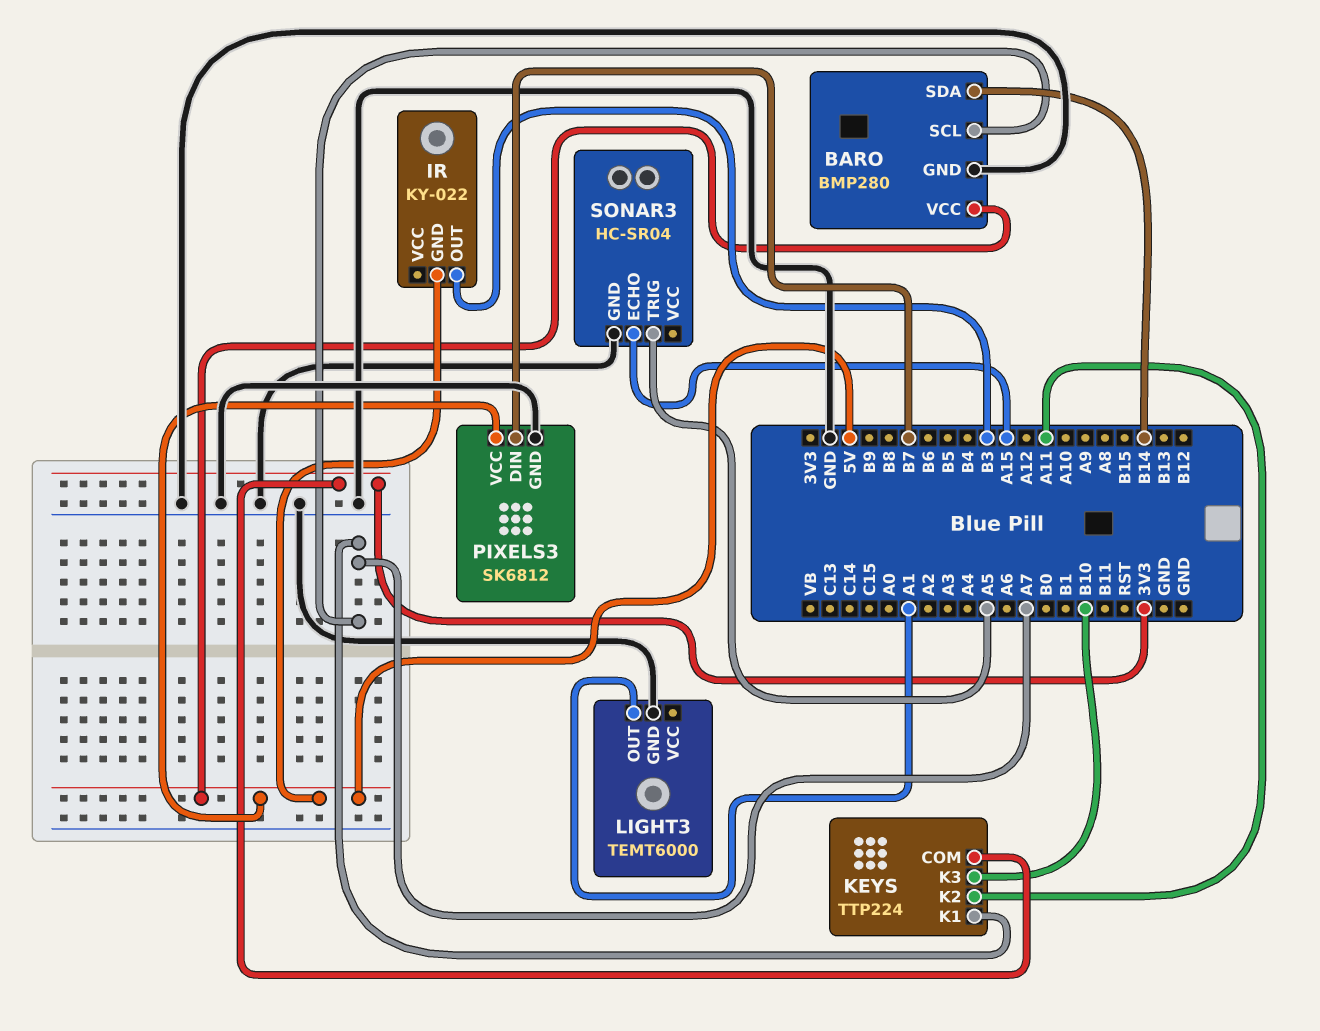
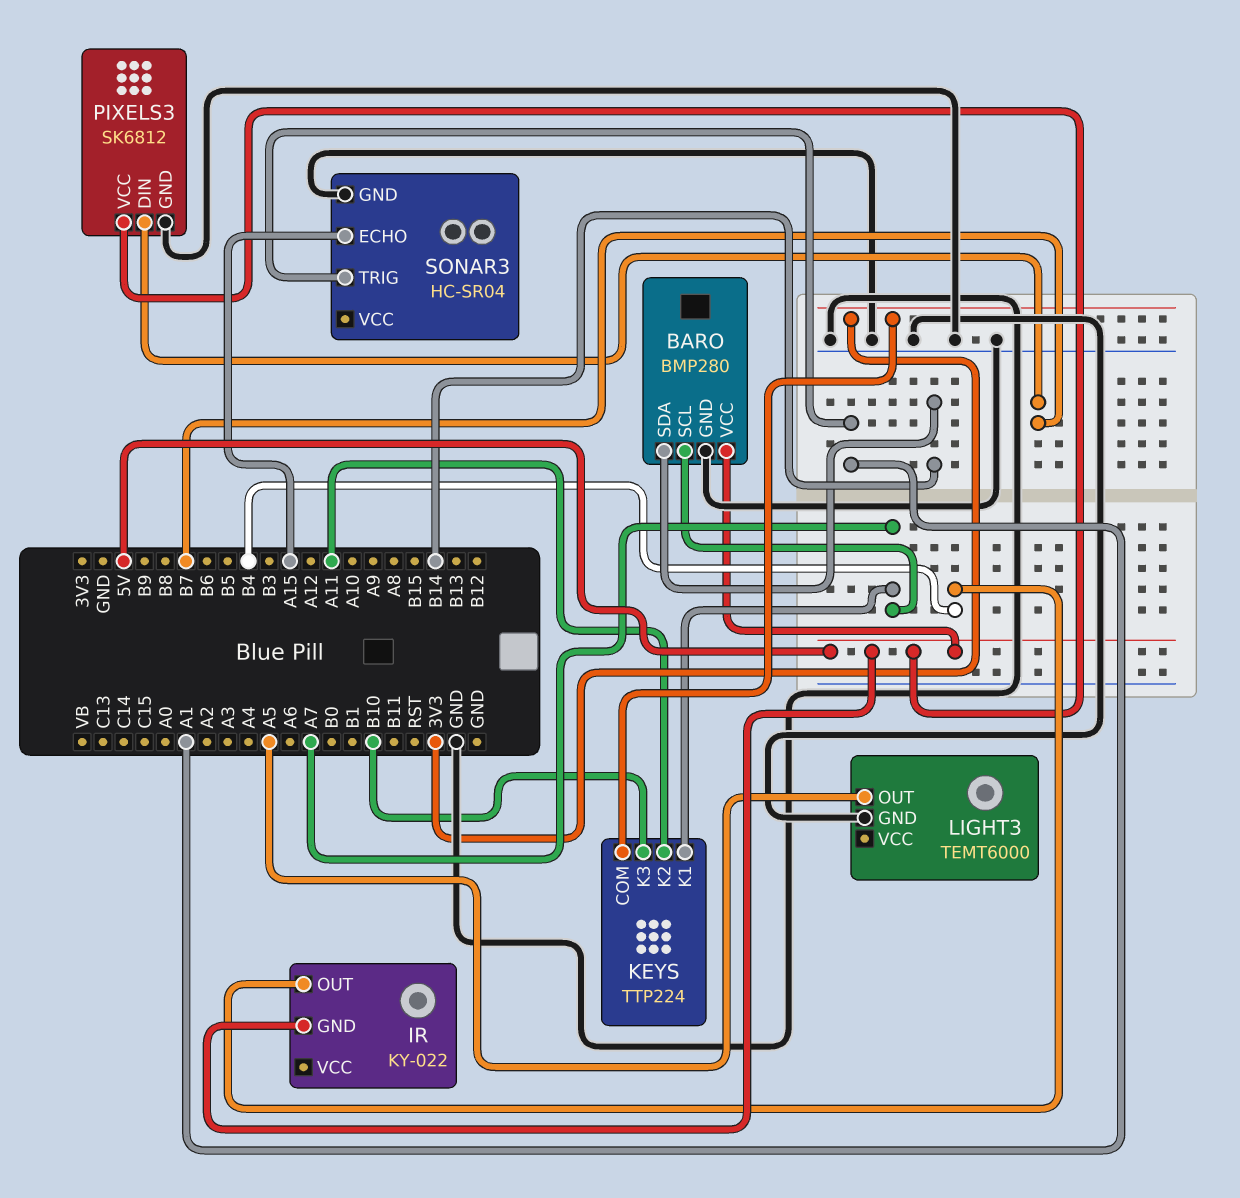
IR pin OUT: B3 -> B4
LIGHT3 pin OUT: A1 -> A5
SONAR3 pin TRIG: A5 -> A1

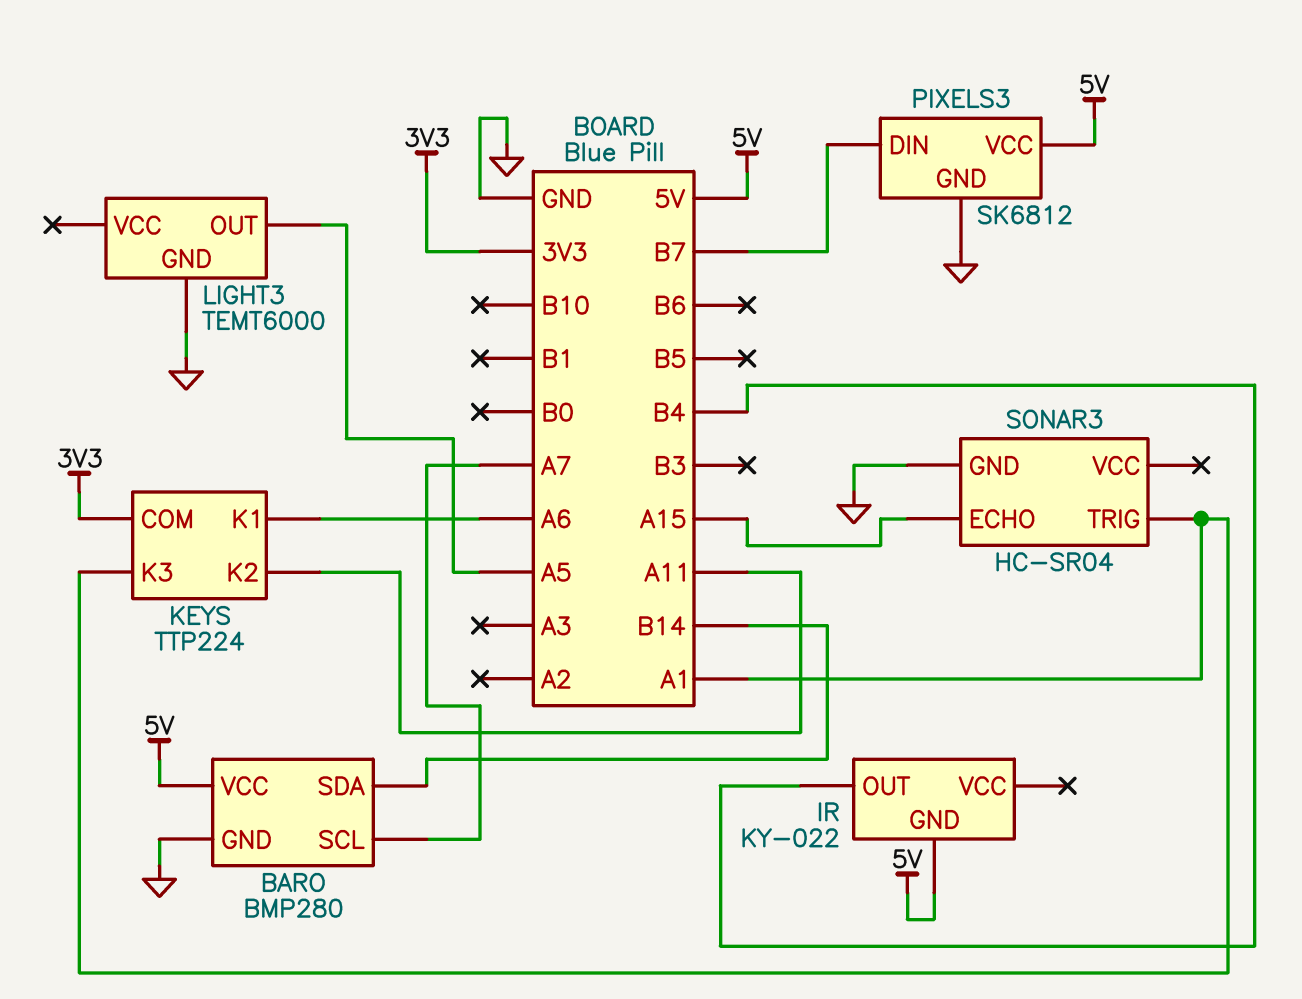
KEYS pin K1: A7 -> A6
KEYS pin K3: B10 -> A1

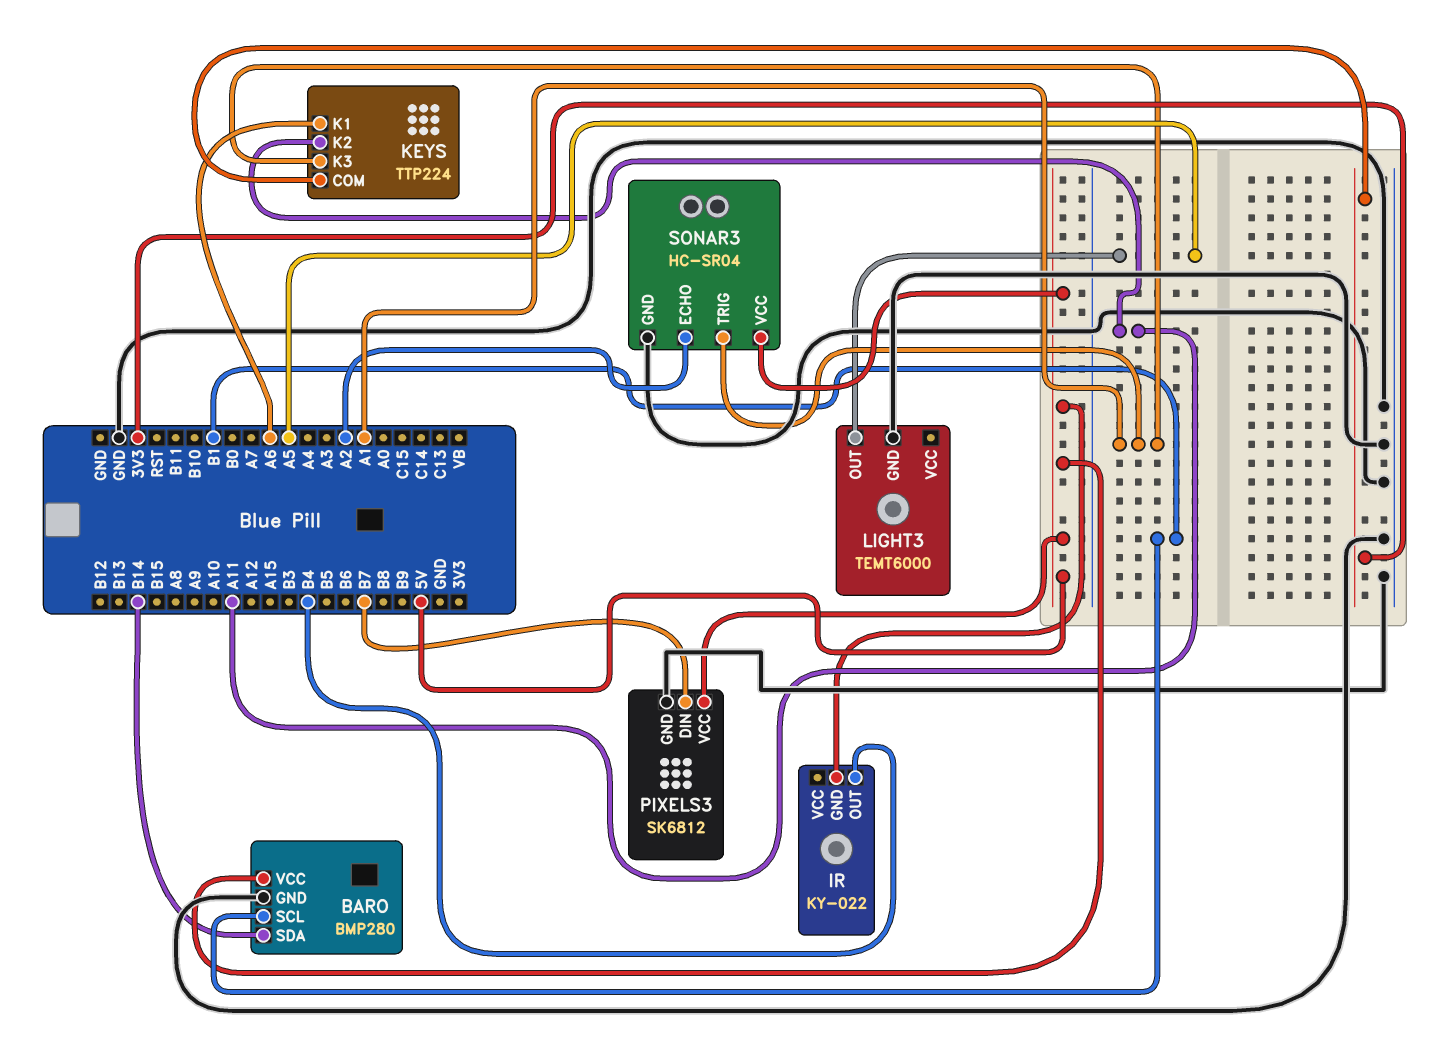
BARO pin SCL: A7 -> B1
SONAR3 pin ECHO: A15 -> A2
SONAR3 pin VCC: none -> 5V

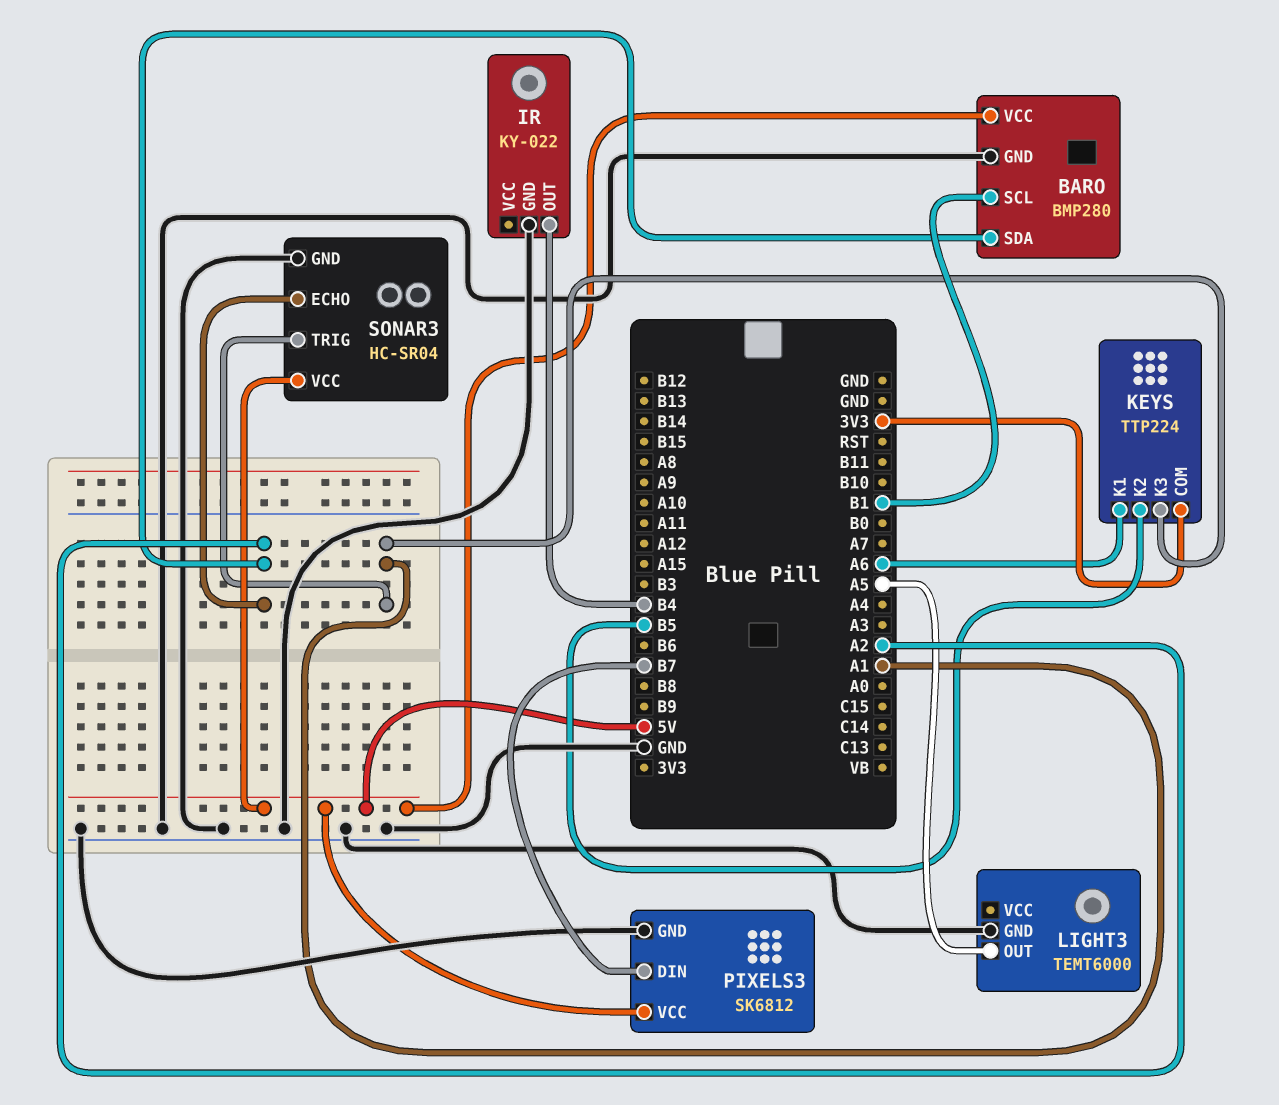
BARO pin SDA: B14 -> A2
IR pin GND: 5V -> GND
KEYS pin K2: A11 -> B5

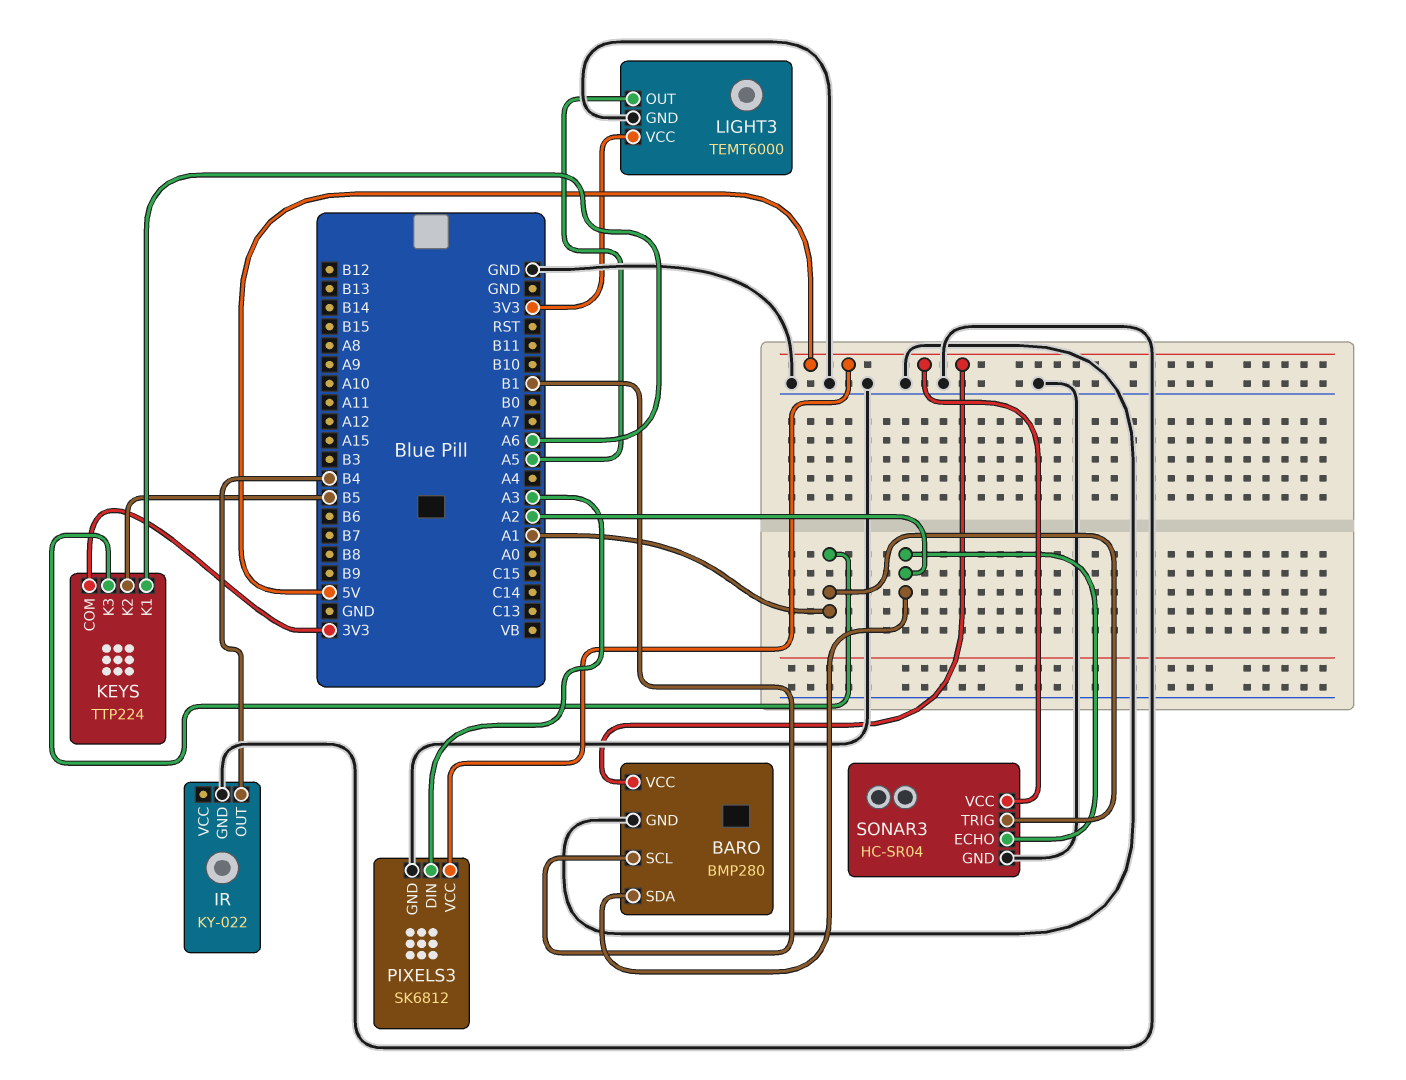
LIGHT3 pin VCC: none -> 3V3
PIXELS3 pin DIN: B7 -> A3

